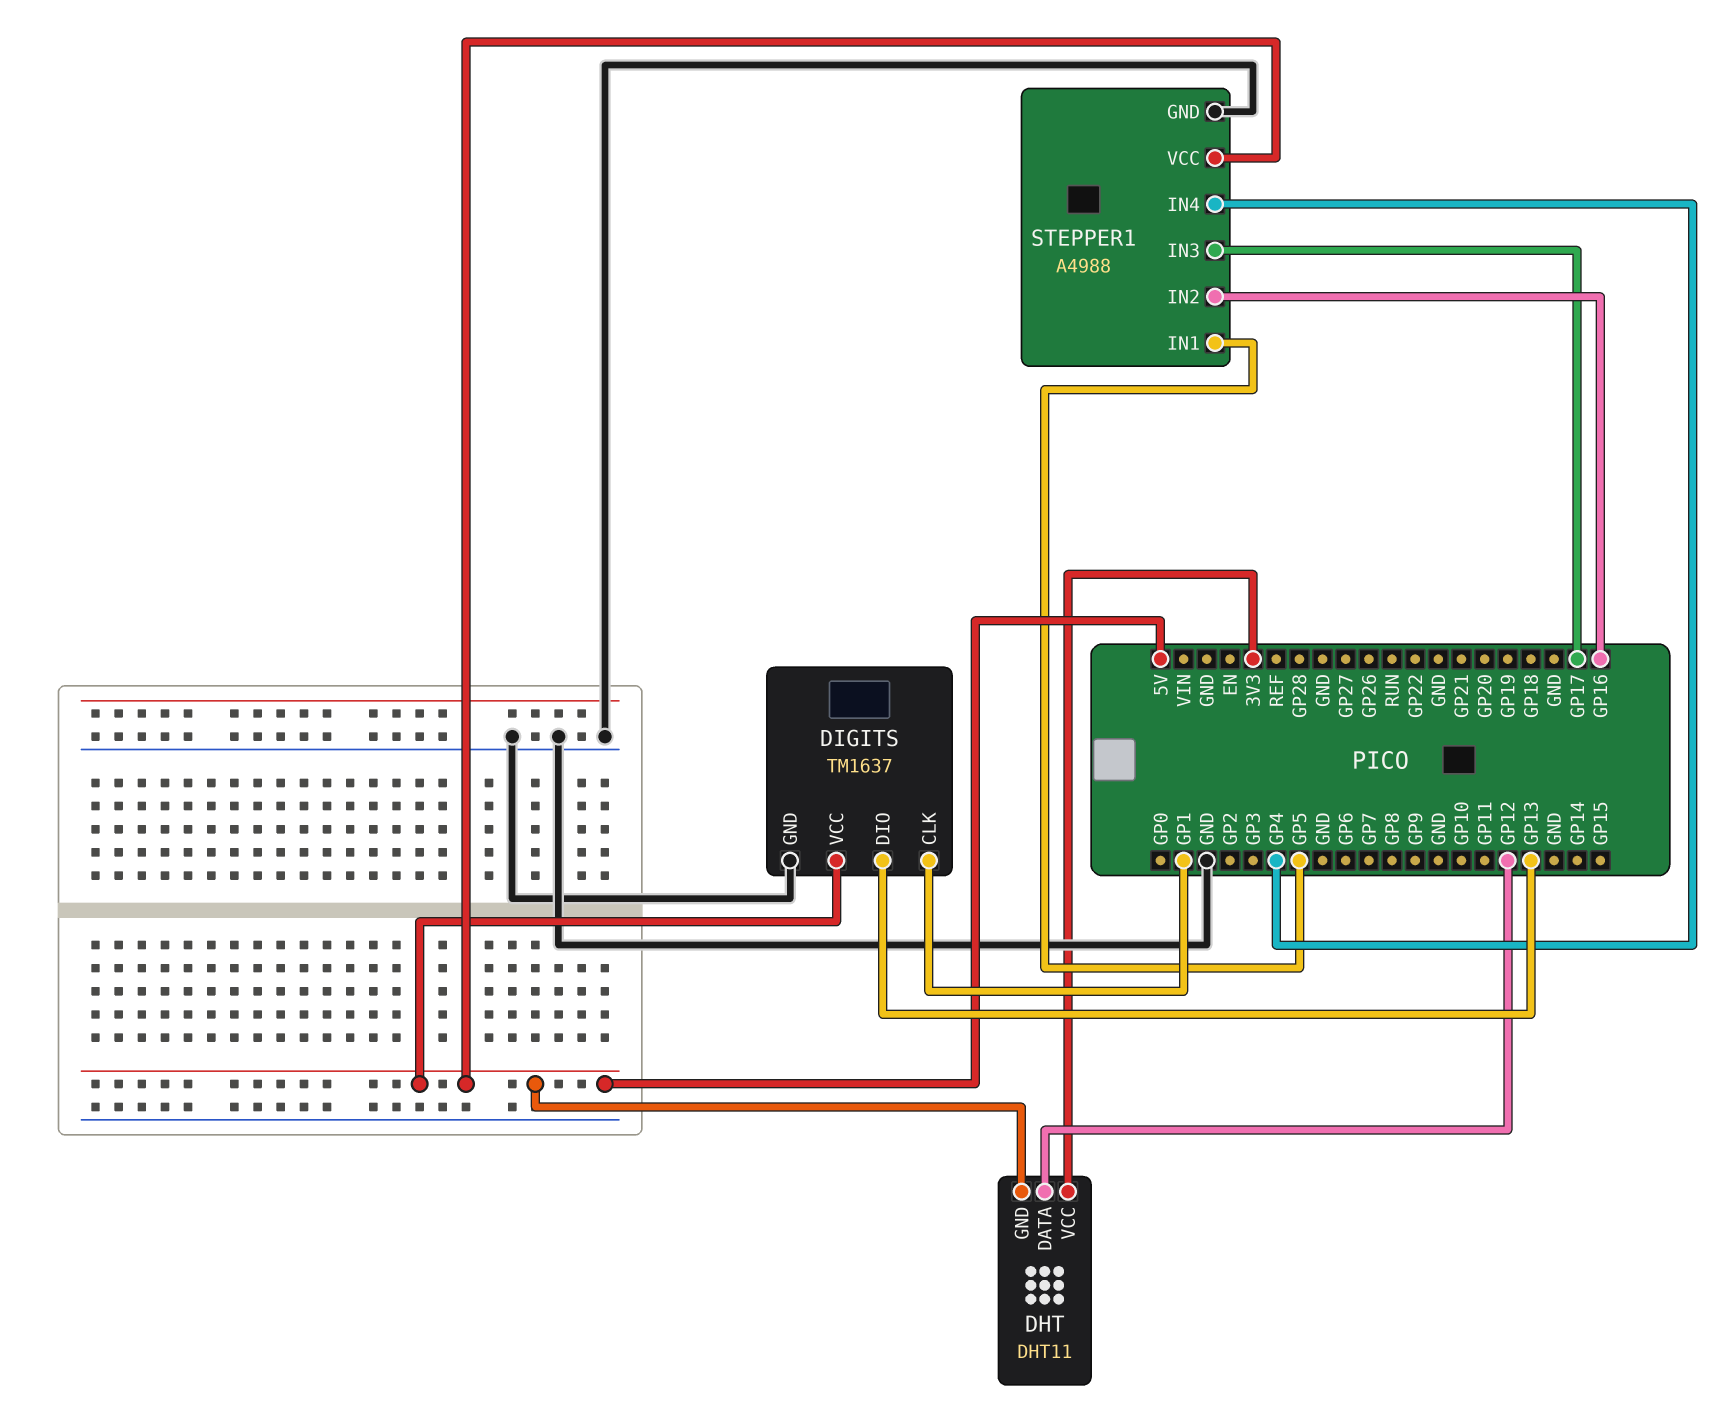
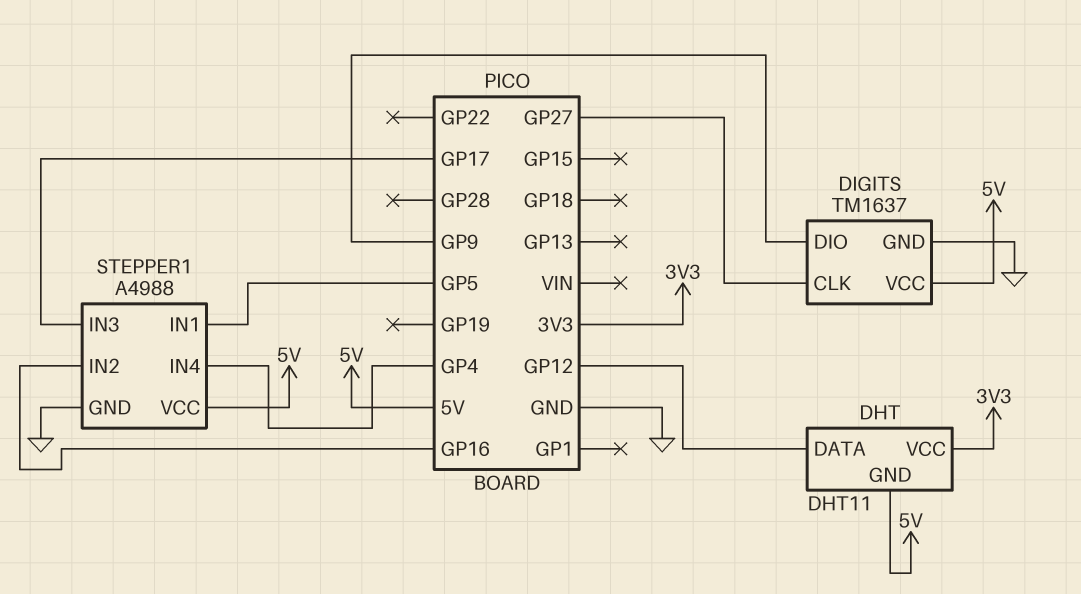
DIGITS pin CLK: GP1 -> GP27
DIGITS pin DIO: GP13 -> GP9

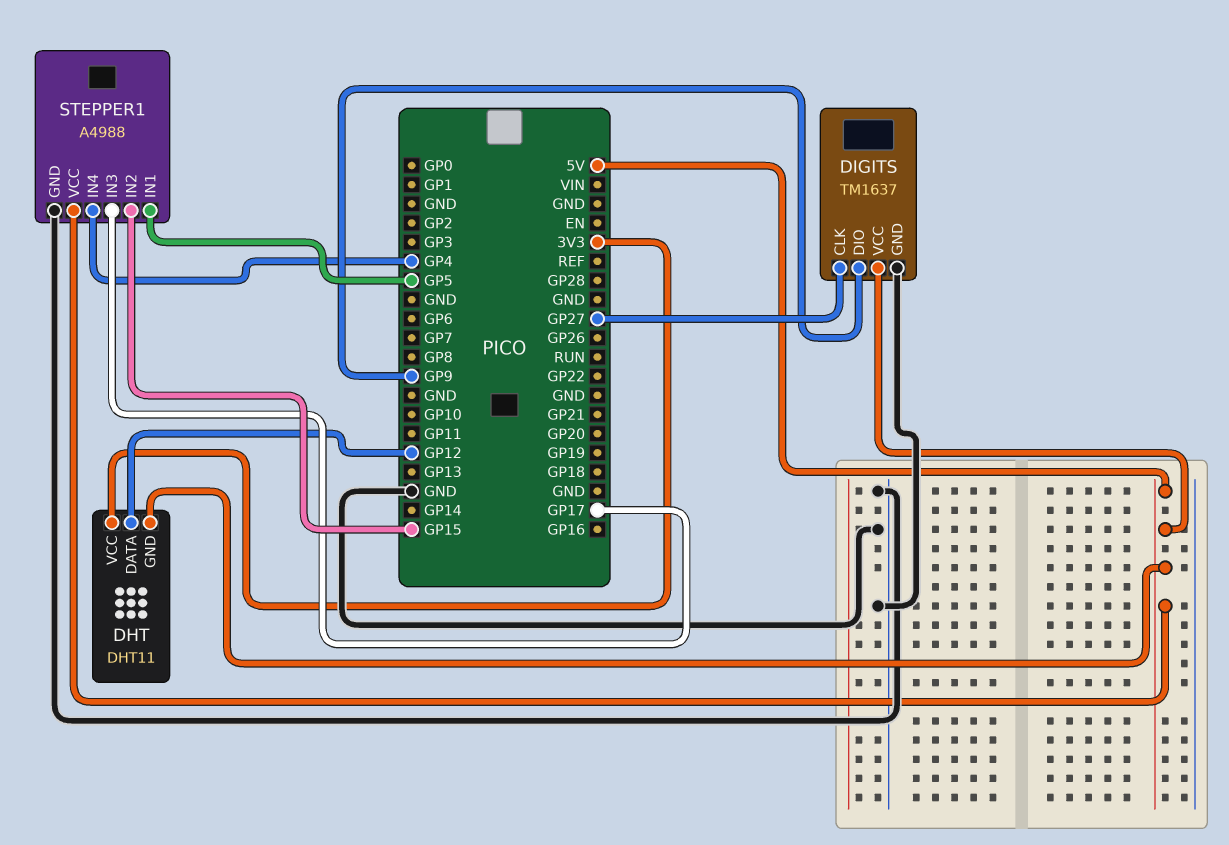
STEPPER1 pin IN2: GP16 -> GP15

